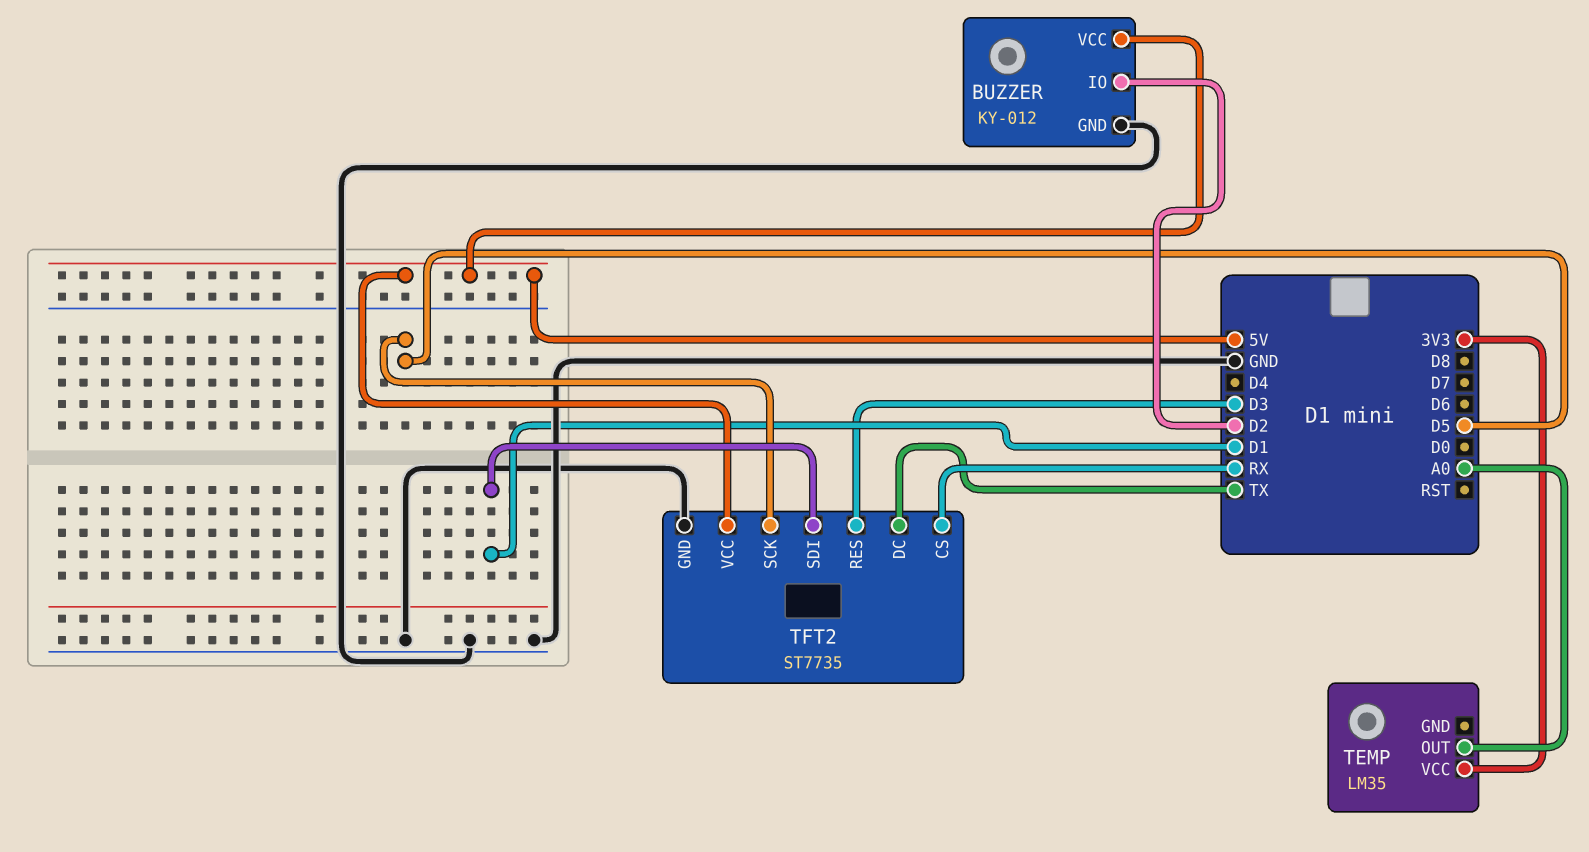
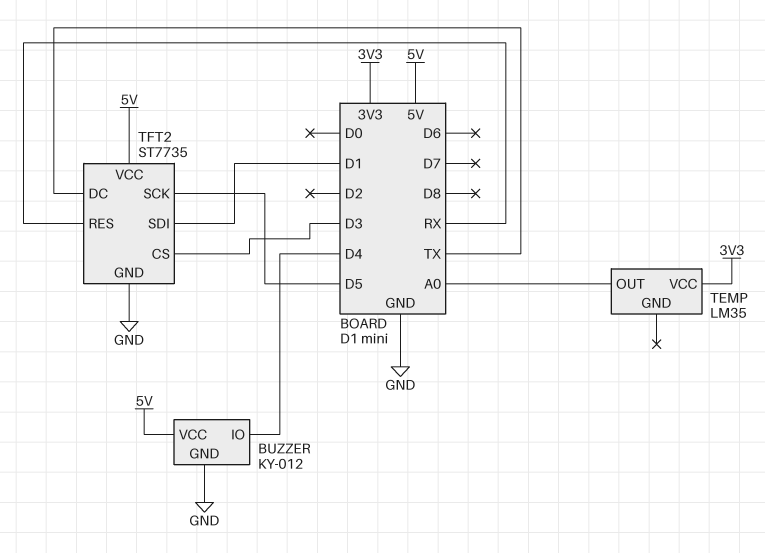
BUZZER pin IO: D2 -> D4
TFT2 pin CS: RX -> D3
TFT2 pin RES: D3 -> RX

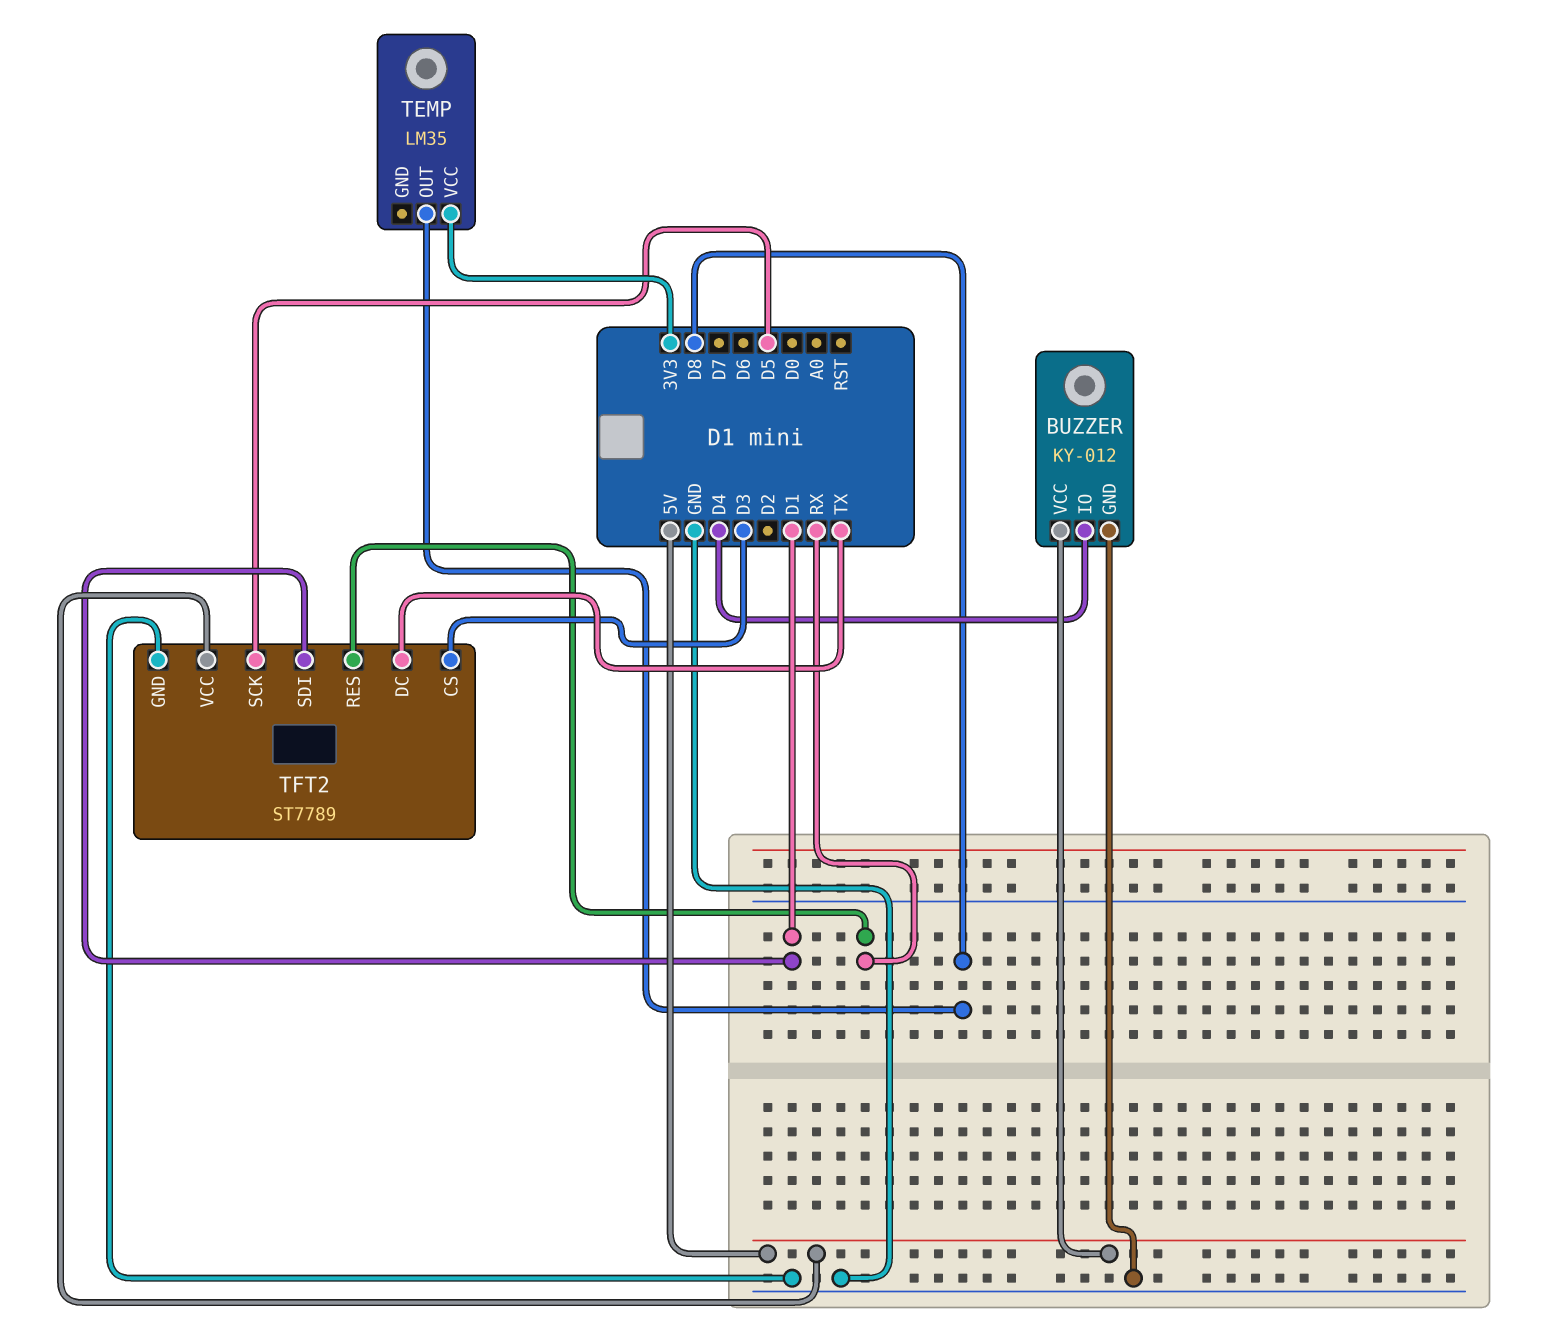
TEMP pin OUT: A0 -> D8
TFT2: ST7735 -> ST7789

